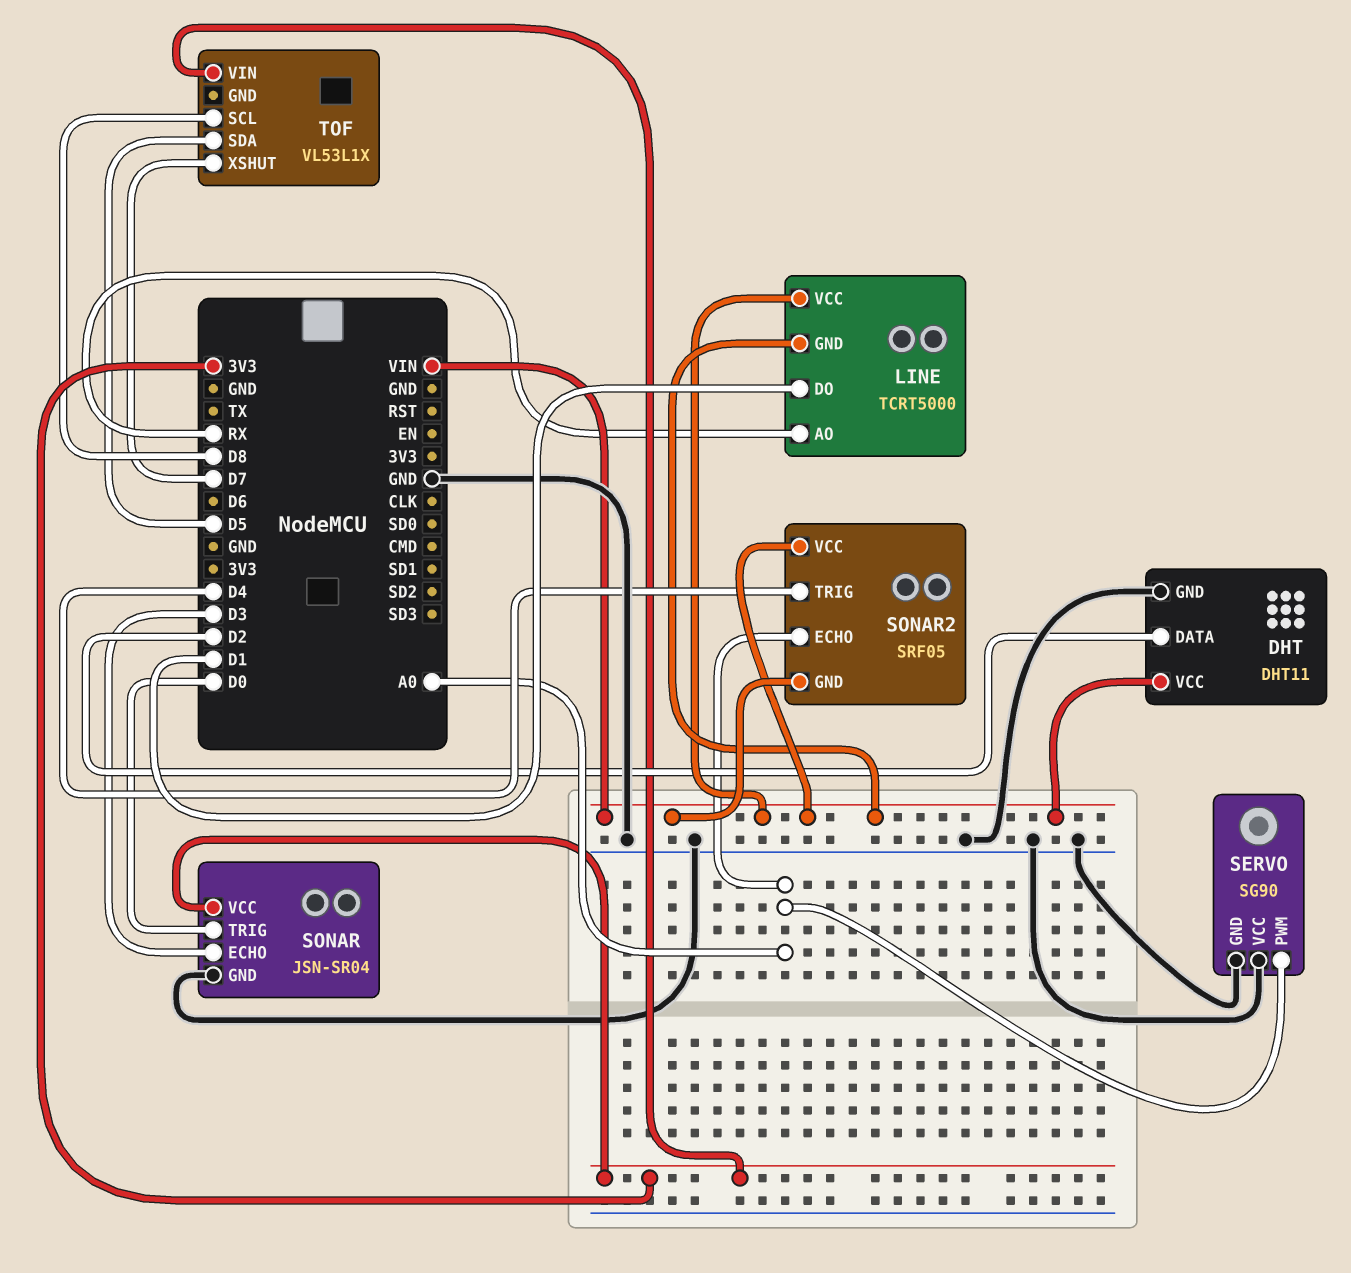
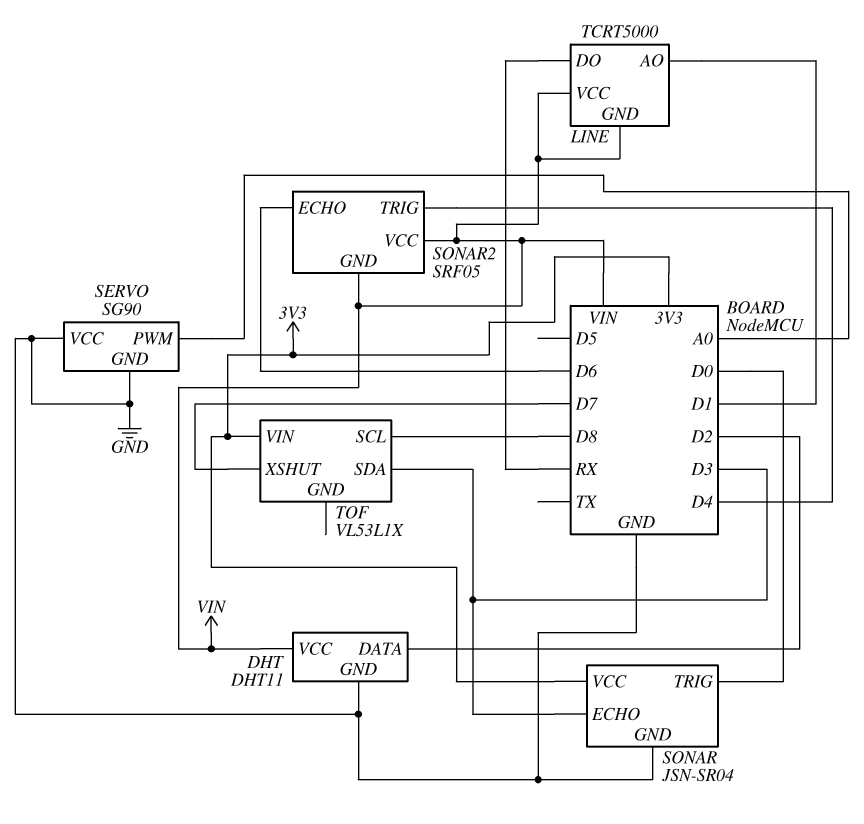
LINE pin AO: RX -> D1
LINE pin DO: D1 -> RX
SONAR2 pin ECHO: A0 -> D6
TOF pin SDA: D5 -> D3

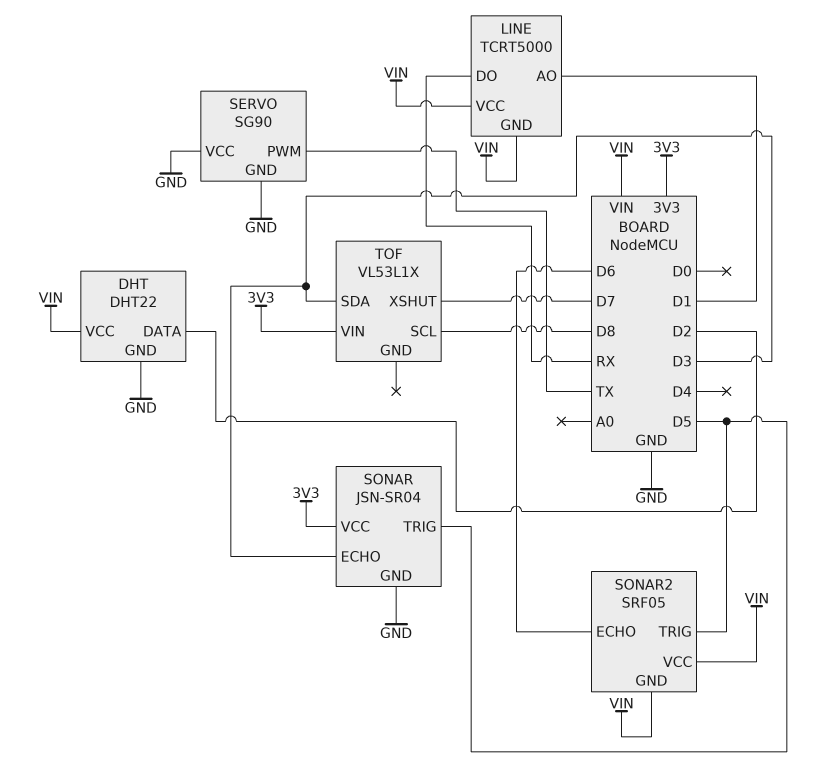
DHT: DHT11 -> DHT22
SERVO pin PWM: A0 -> TX
SONAR pin TRIG: D0 -> D5
SONAR2 pin TRIG: D4 -> D5

